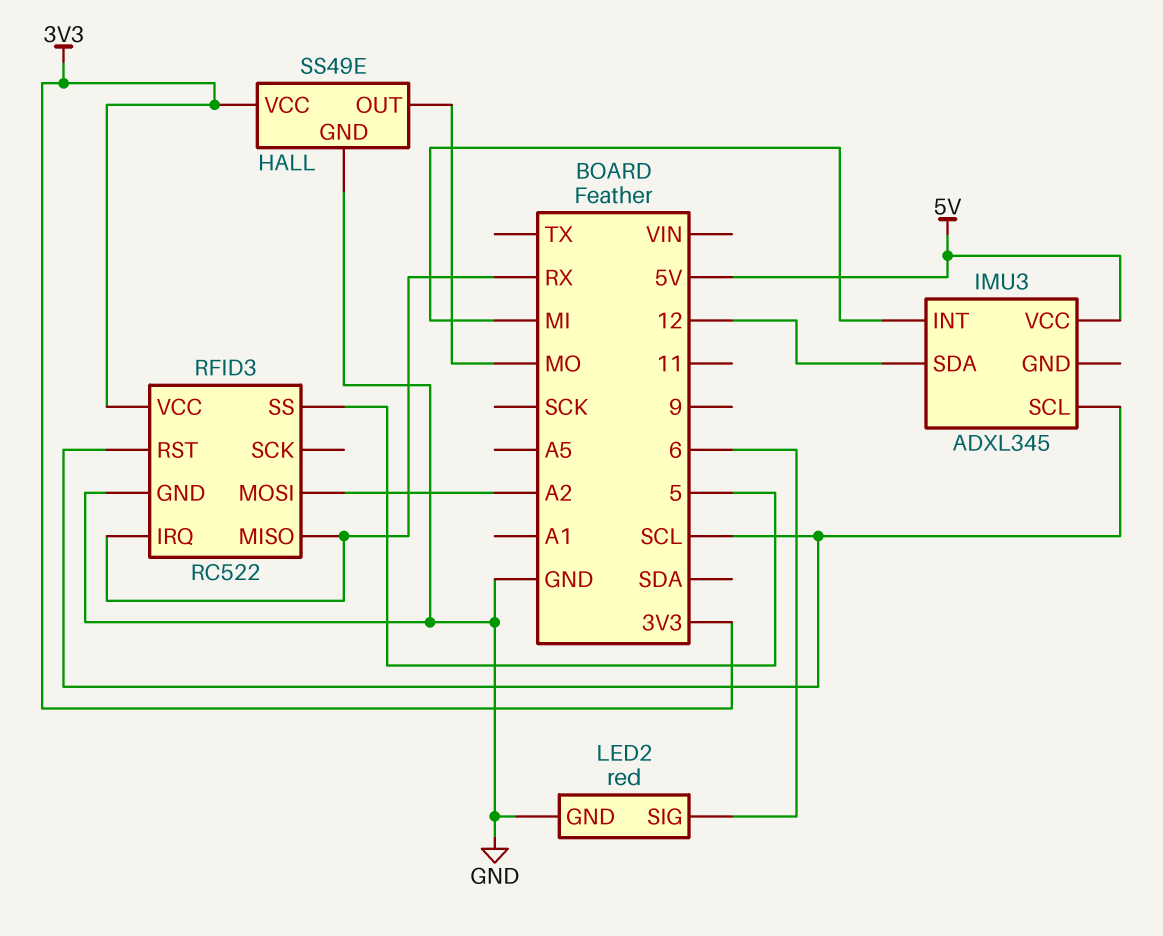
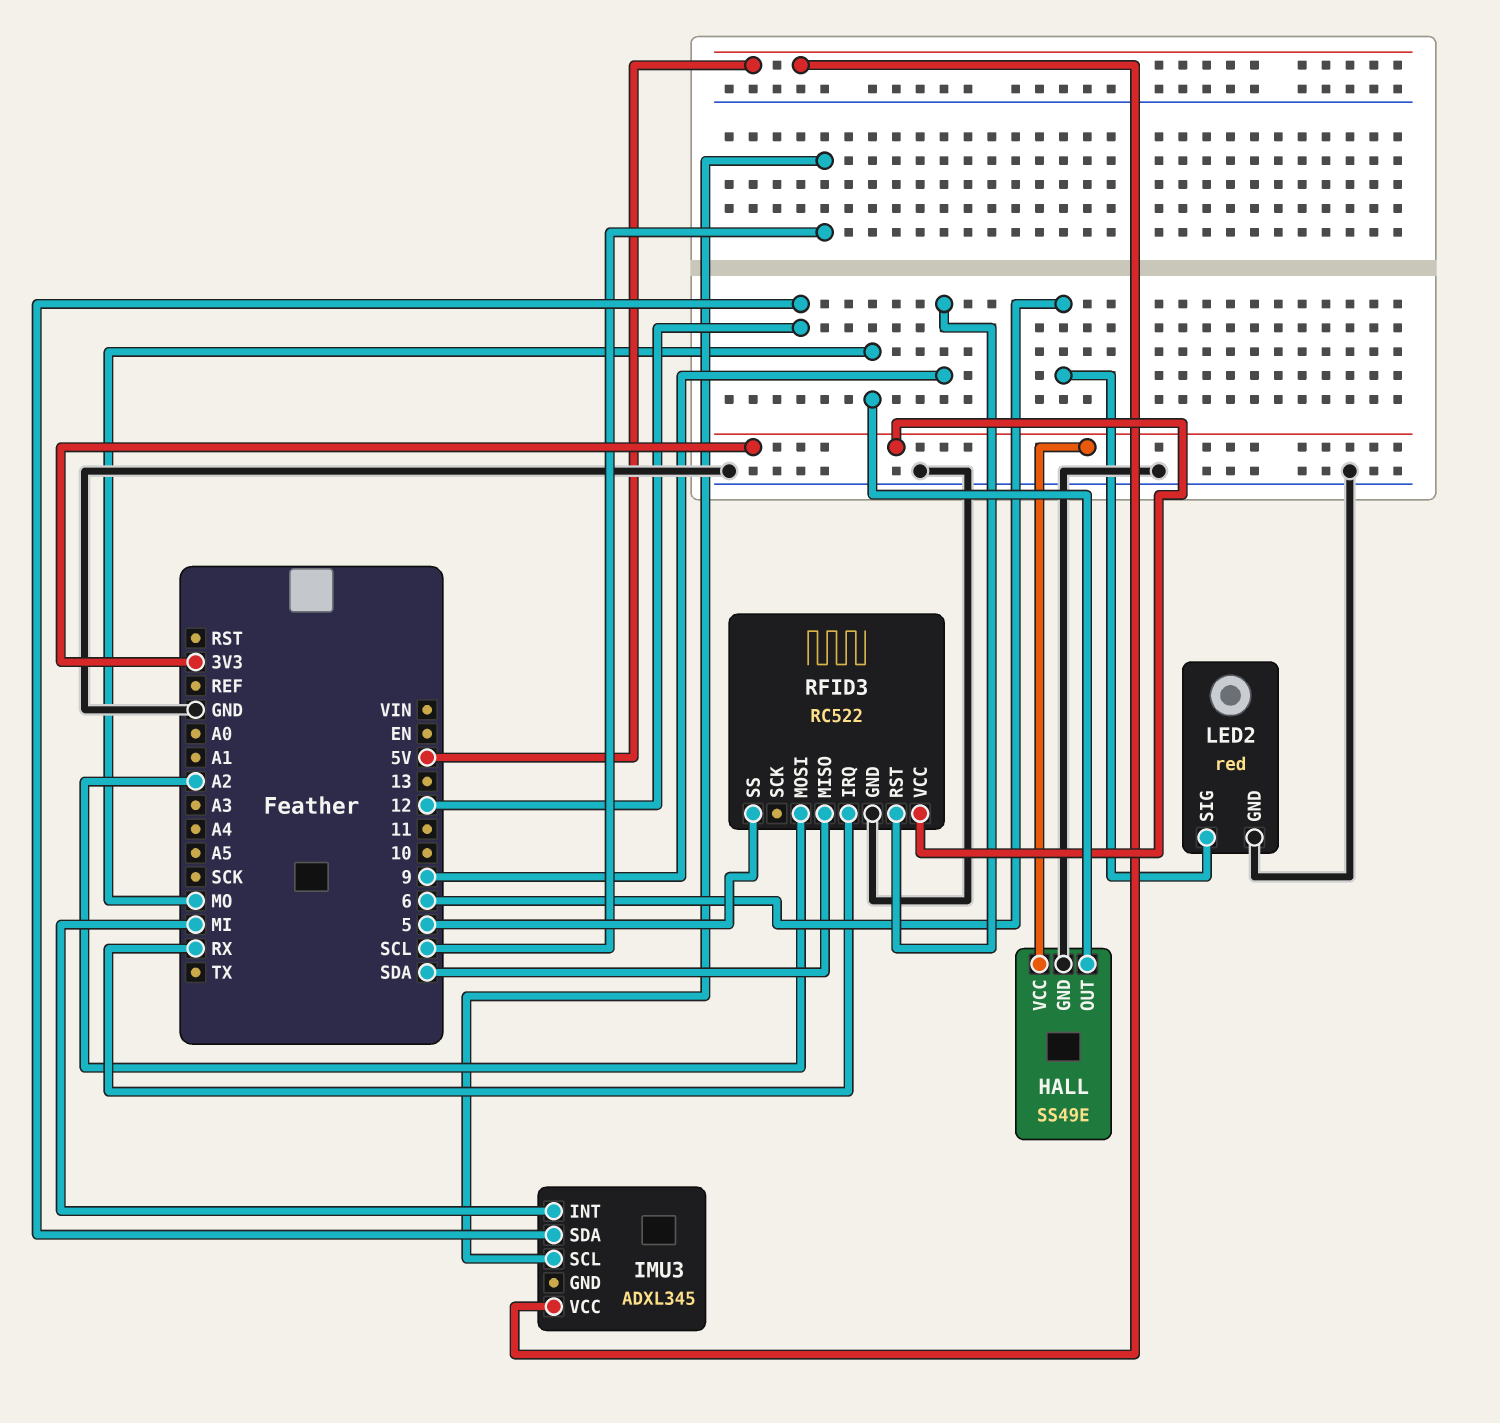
RFID3 pin MISO: RX -> SDA
RFID3 pin RST: SCL -> 9

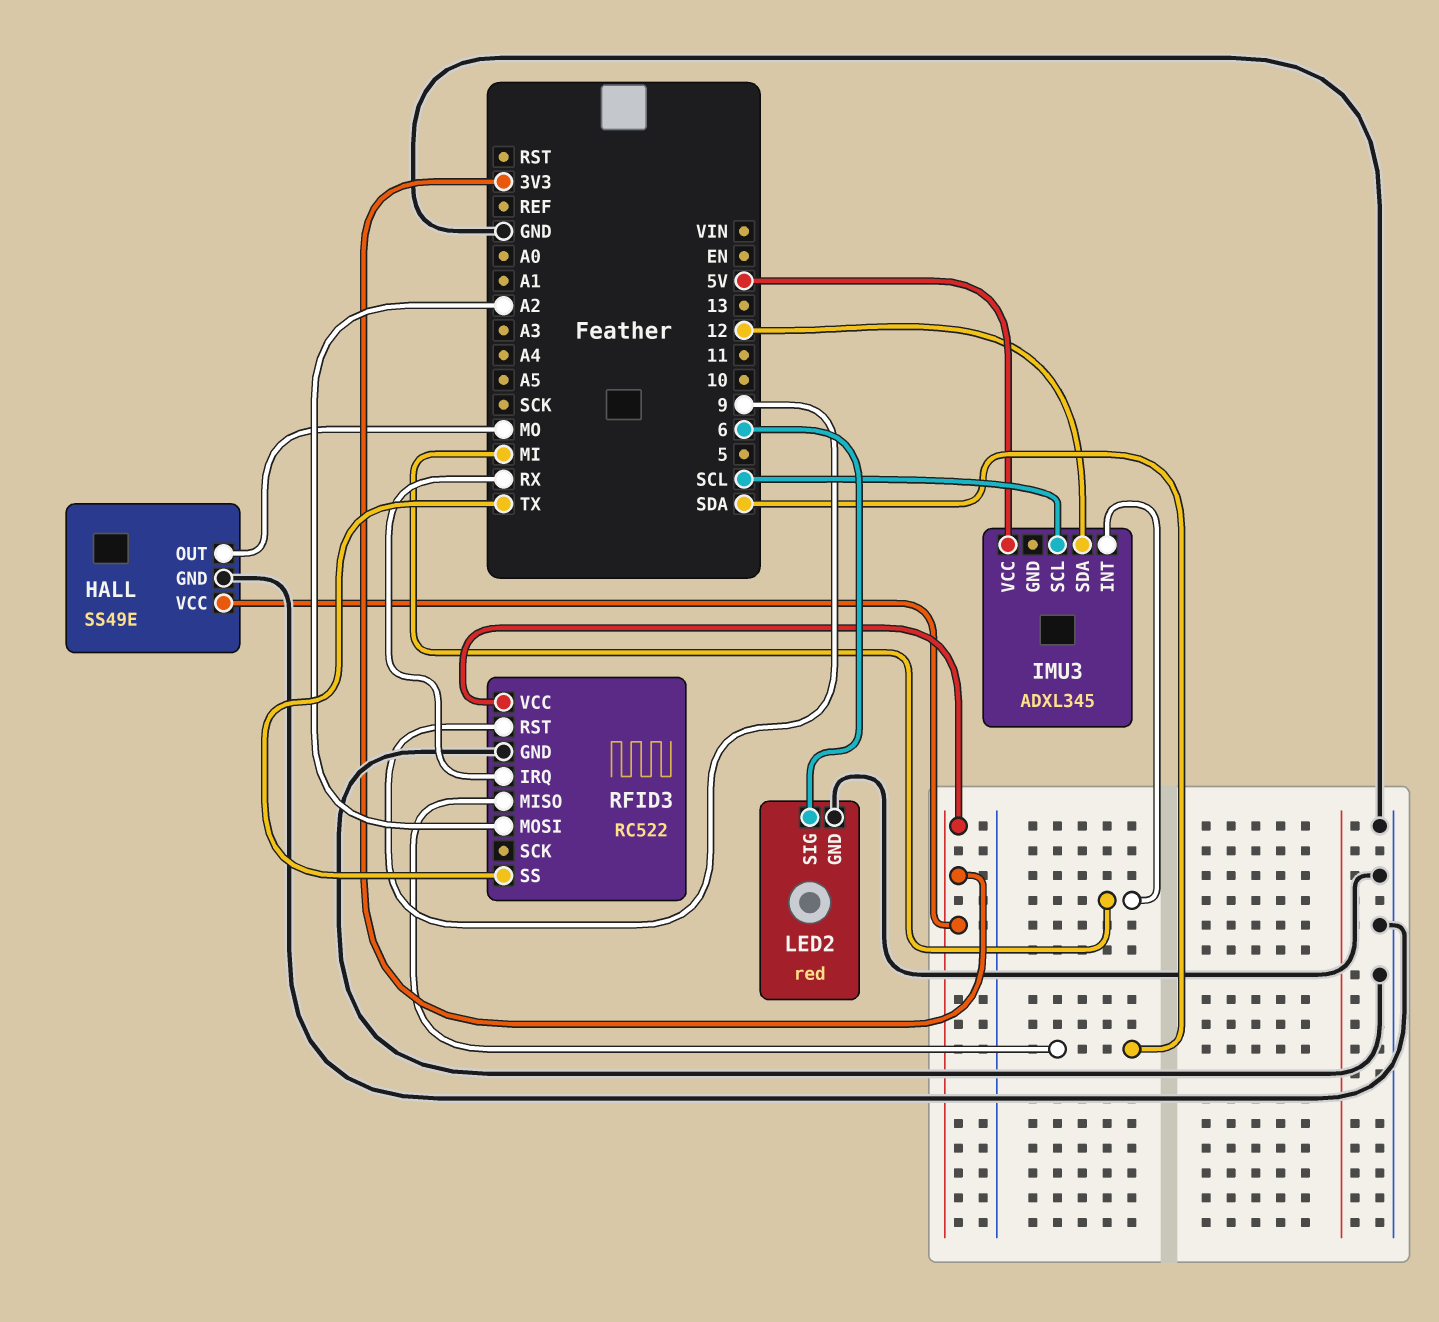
RFID3 pin SS: 5 -> TX

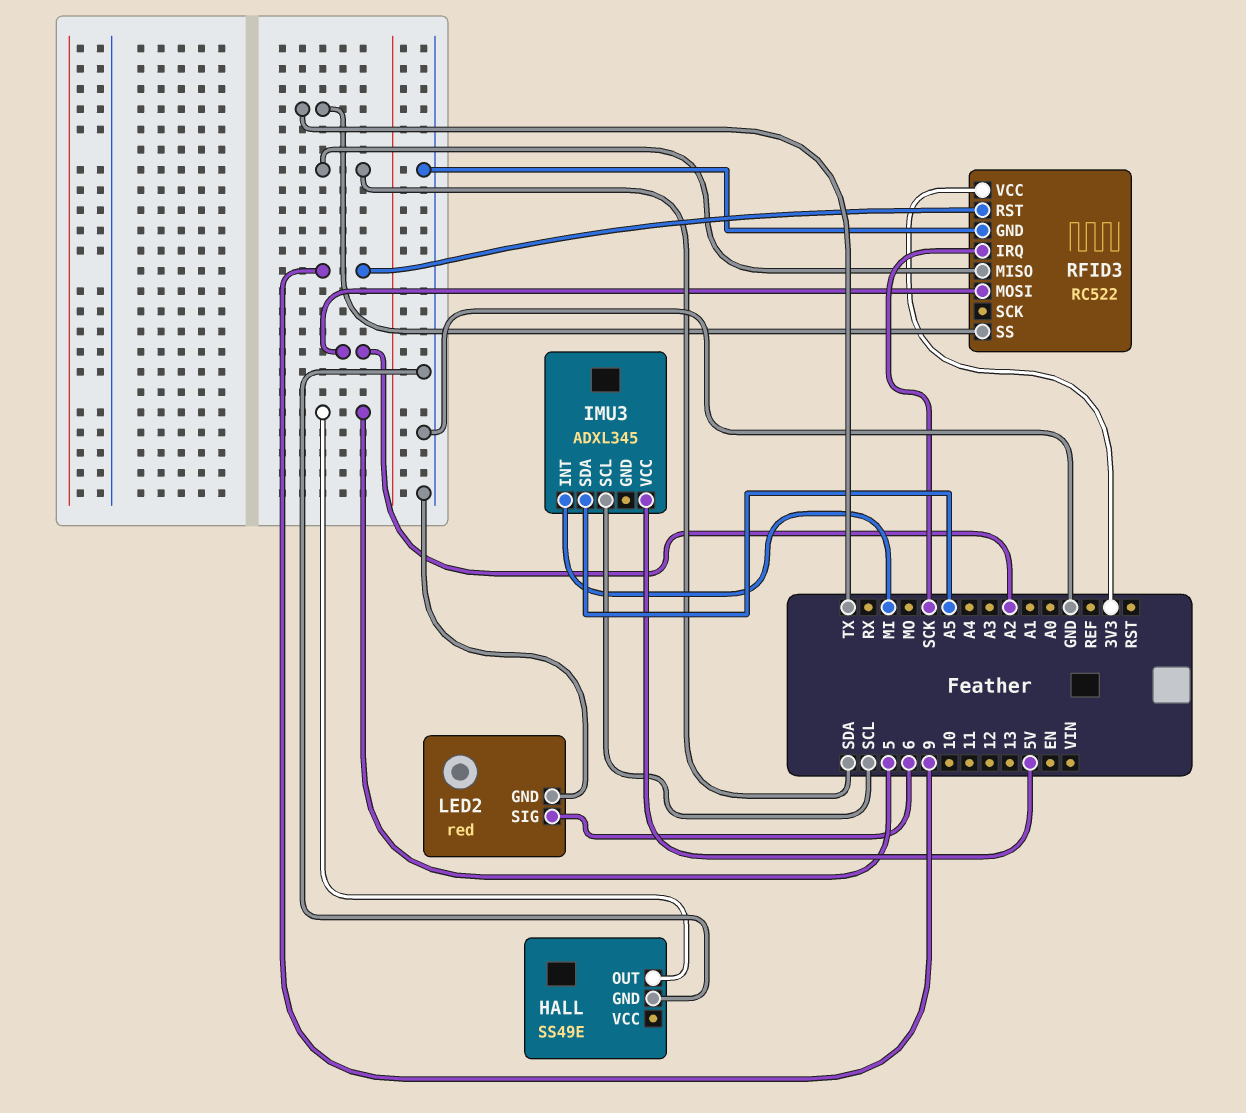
HALL pin OUT: MO -> 5
HALL pin VCC: 3V3 -> none
IMU3 pin SDA: 12 -> A5
RFID3 pin IRQ: RX -> SCK

